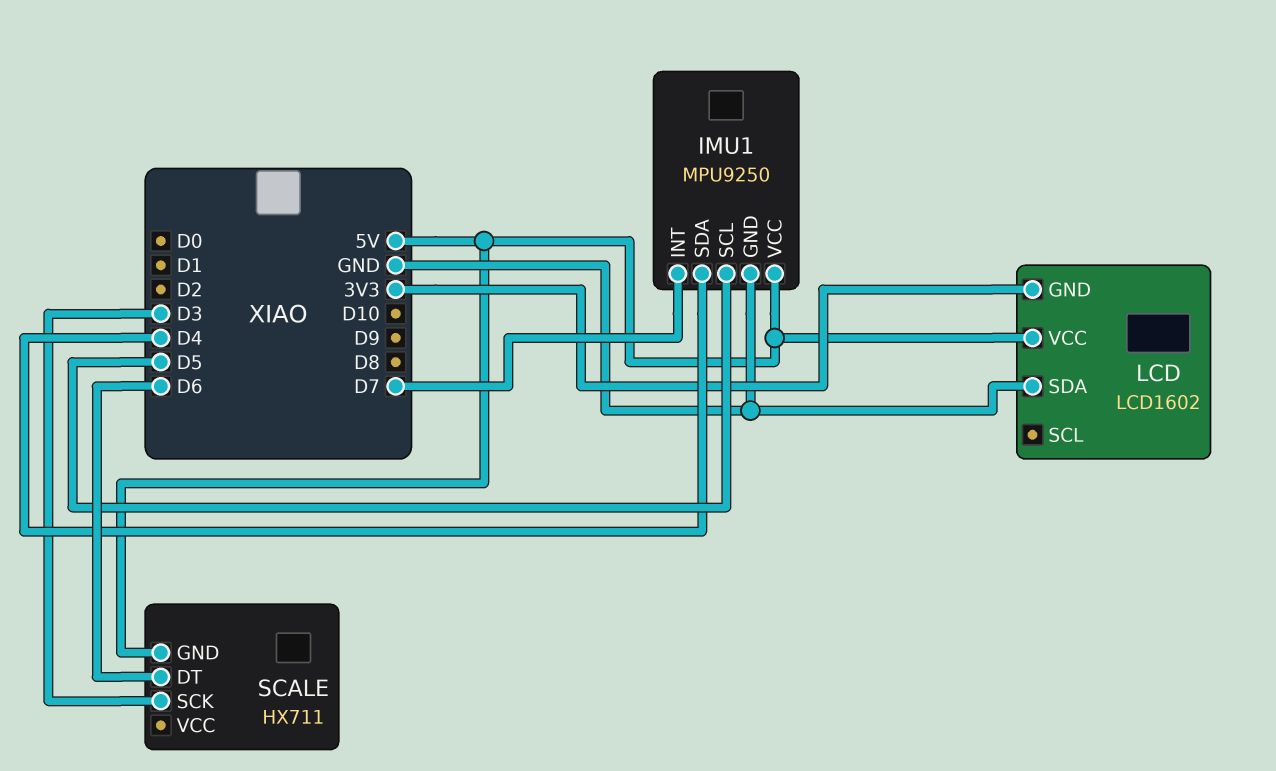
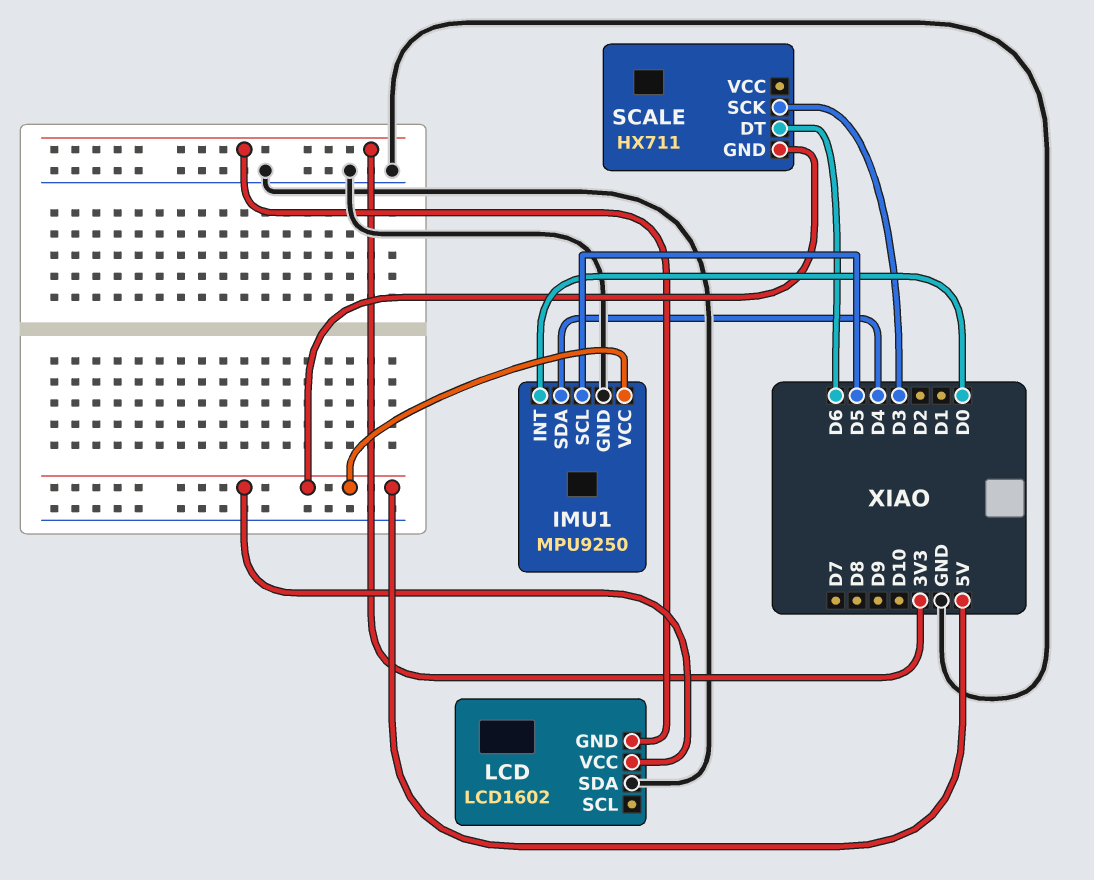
IMU1 pin INT: D7 -> D0

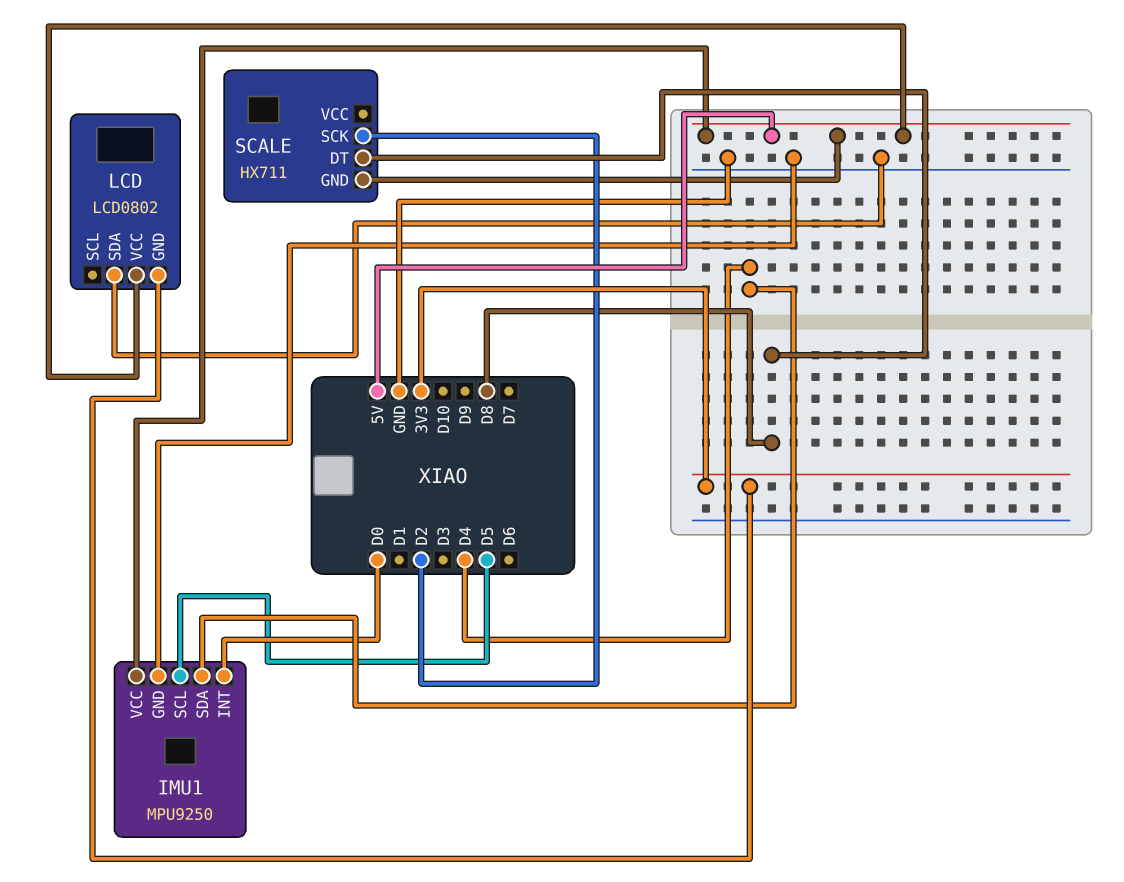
LCD: LCD1602 -> LCD0802
SCALE pin DT: D6 -> D8
SCALE pin SCK: D3 -> D2

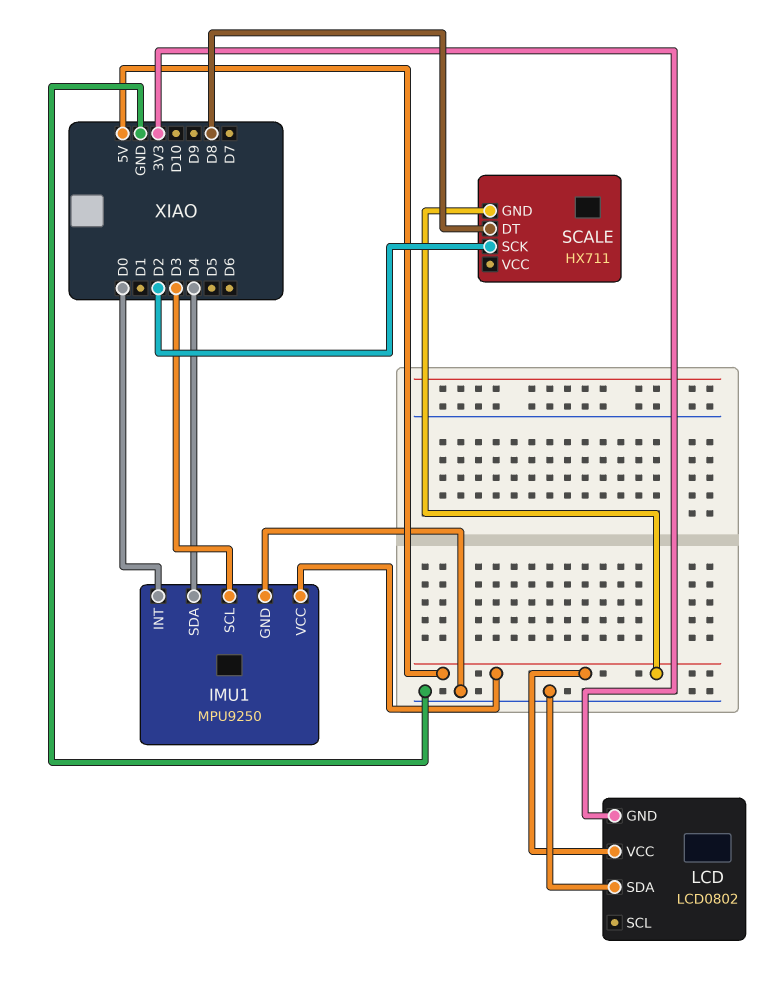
IMU1 pin SCL: D5 -> D3

